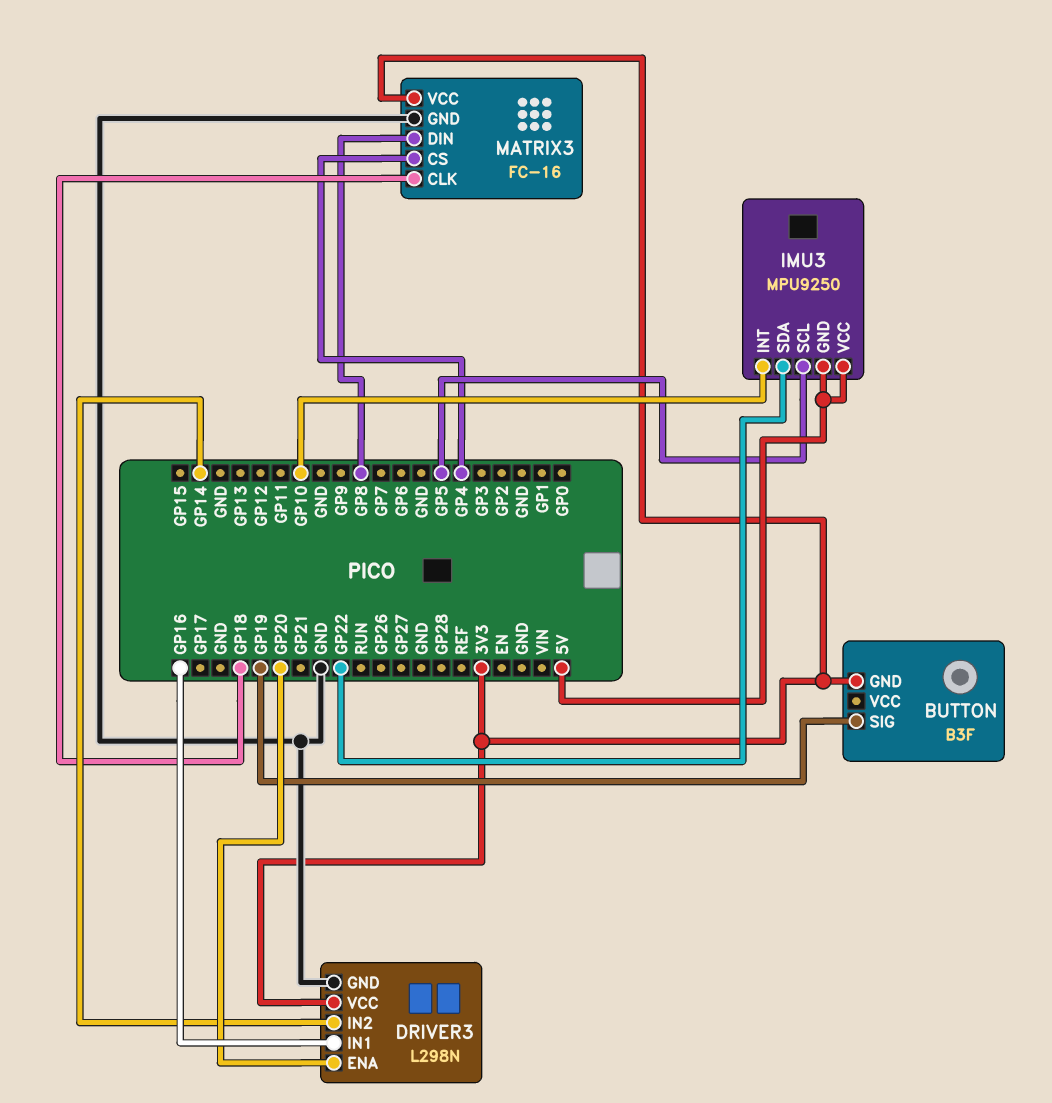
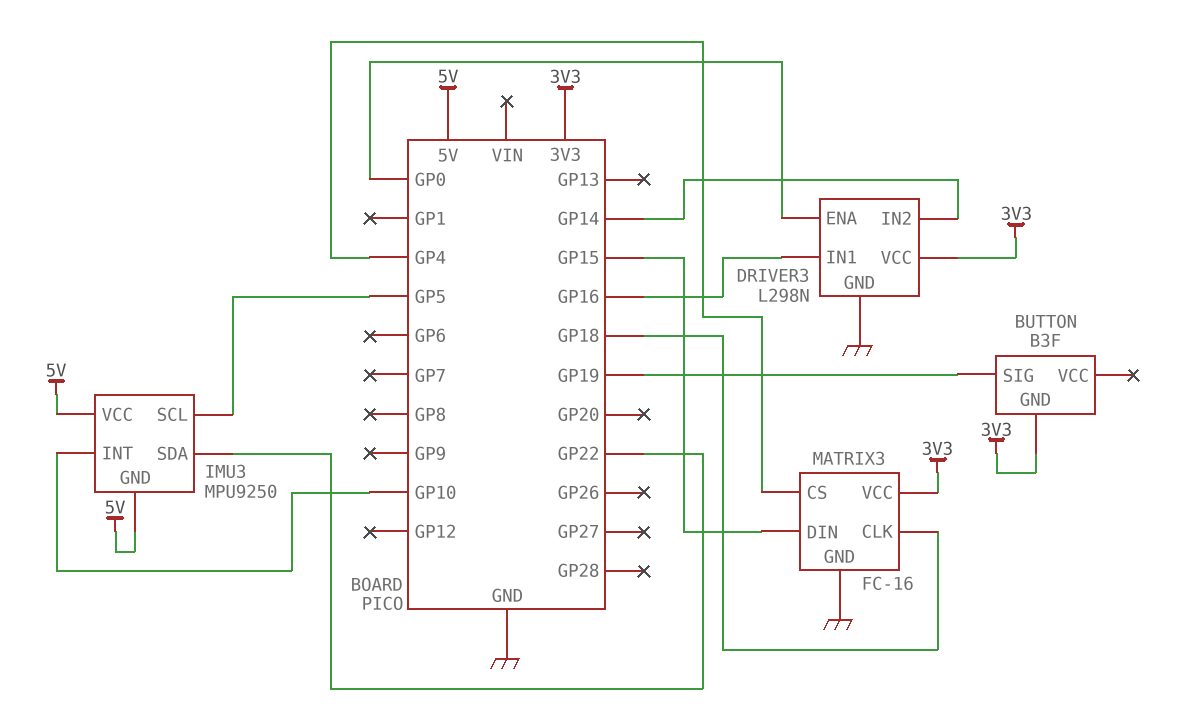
DRIVER3 pin ENA: GP20 -> GP0
MATRIX3 pin DIN: GP8 -> GP15

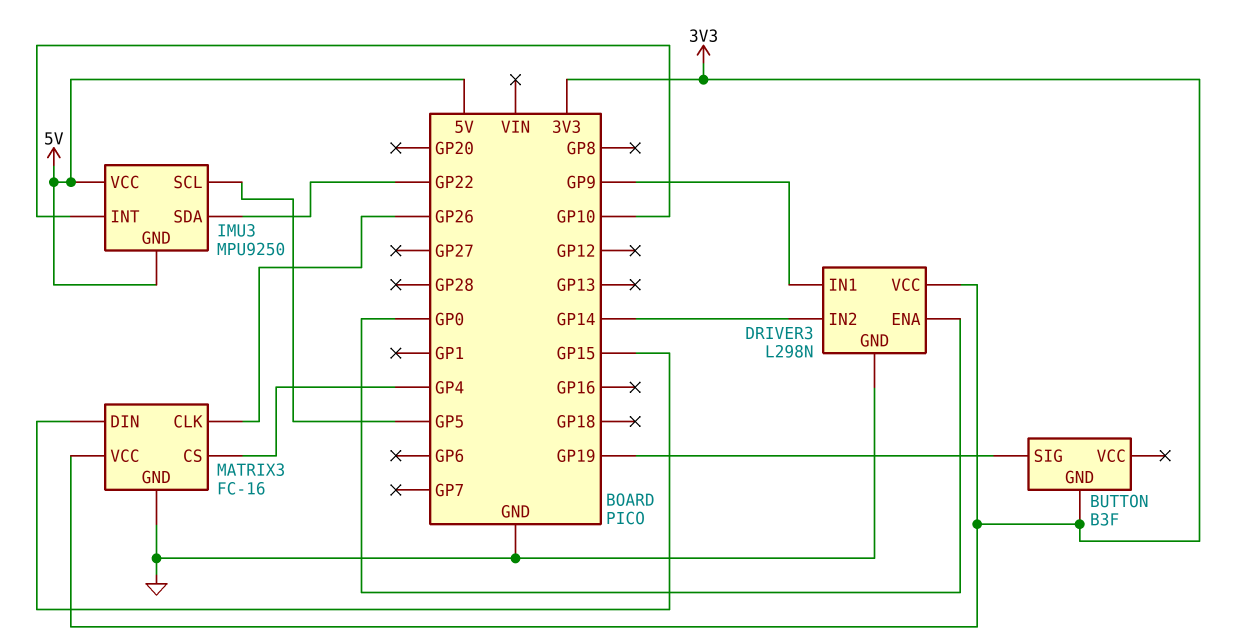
DRIVER3 pin IN1: GP16 -> GP9
MATRIX3 pin CLK: GP18 -> GP26

